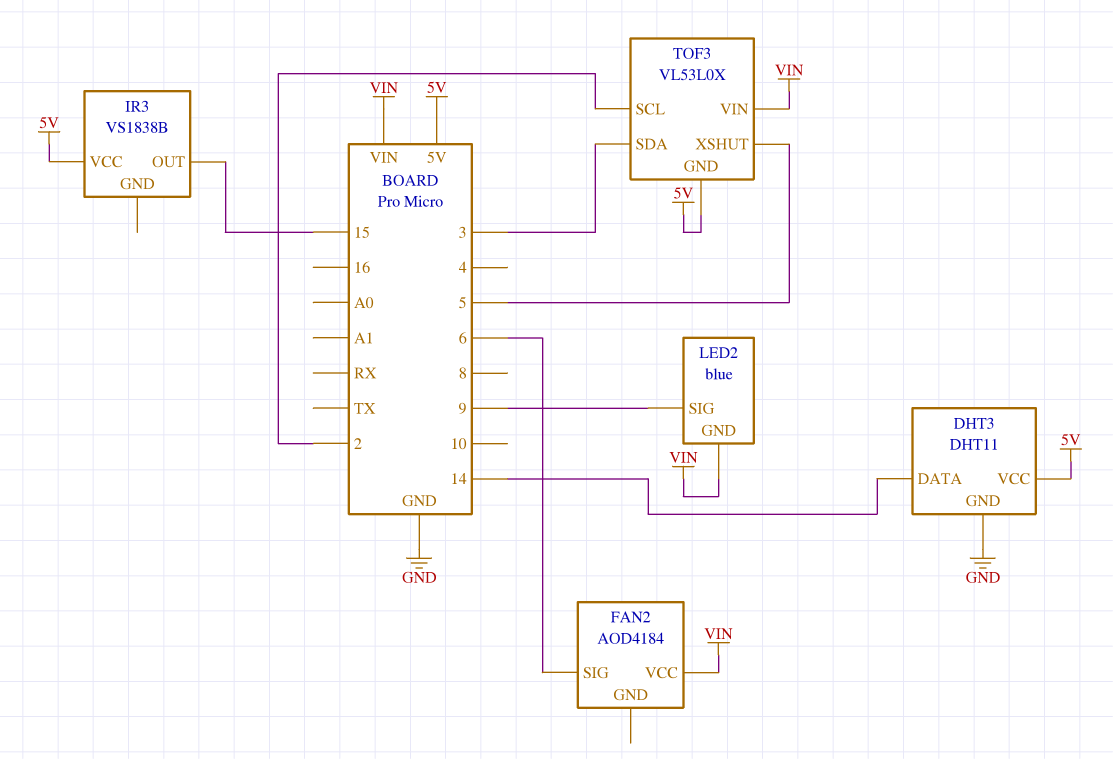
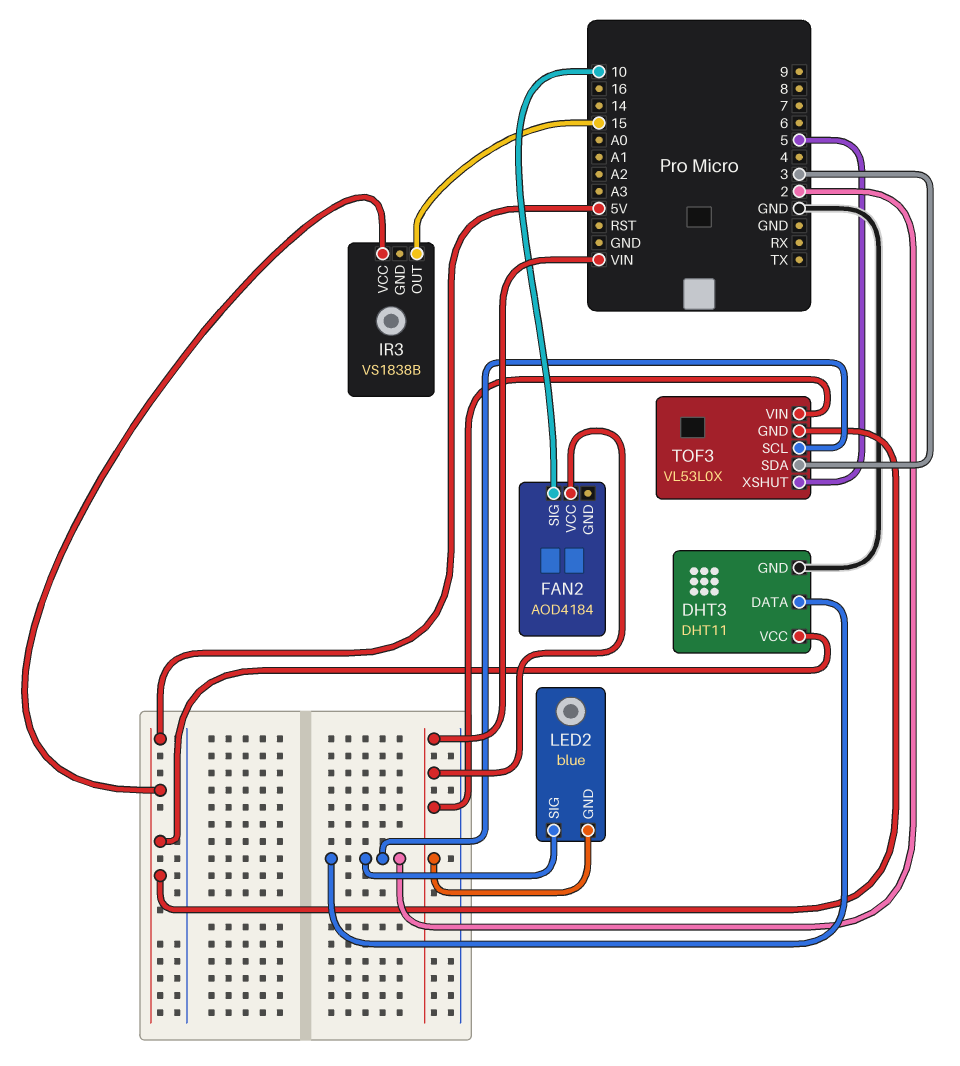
DHT3 pin DATA: 14 -> 2
FAN2 pin SIG: 6 -> 10
LED2 pin SIG: 9 -> 2

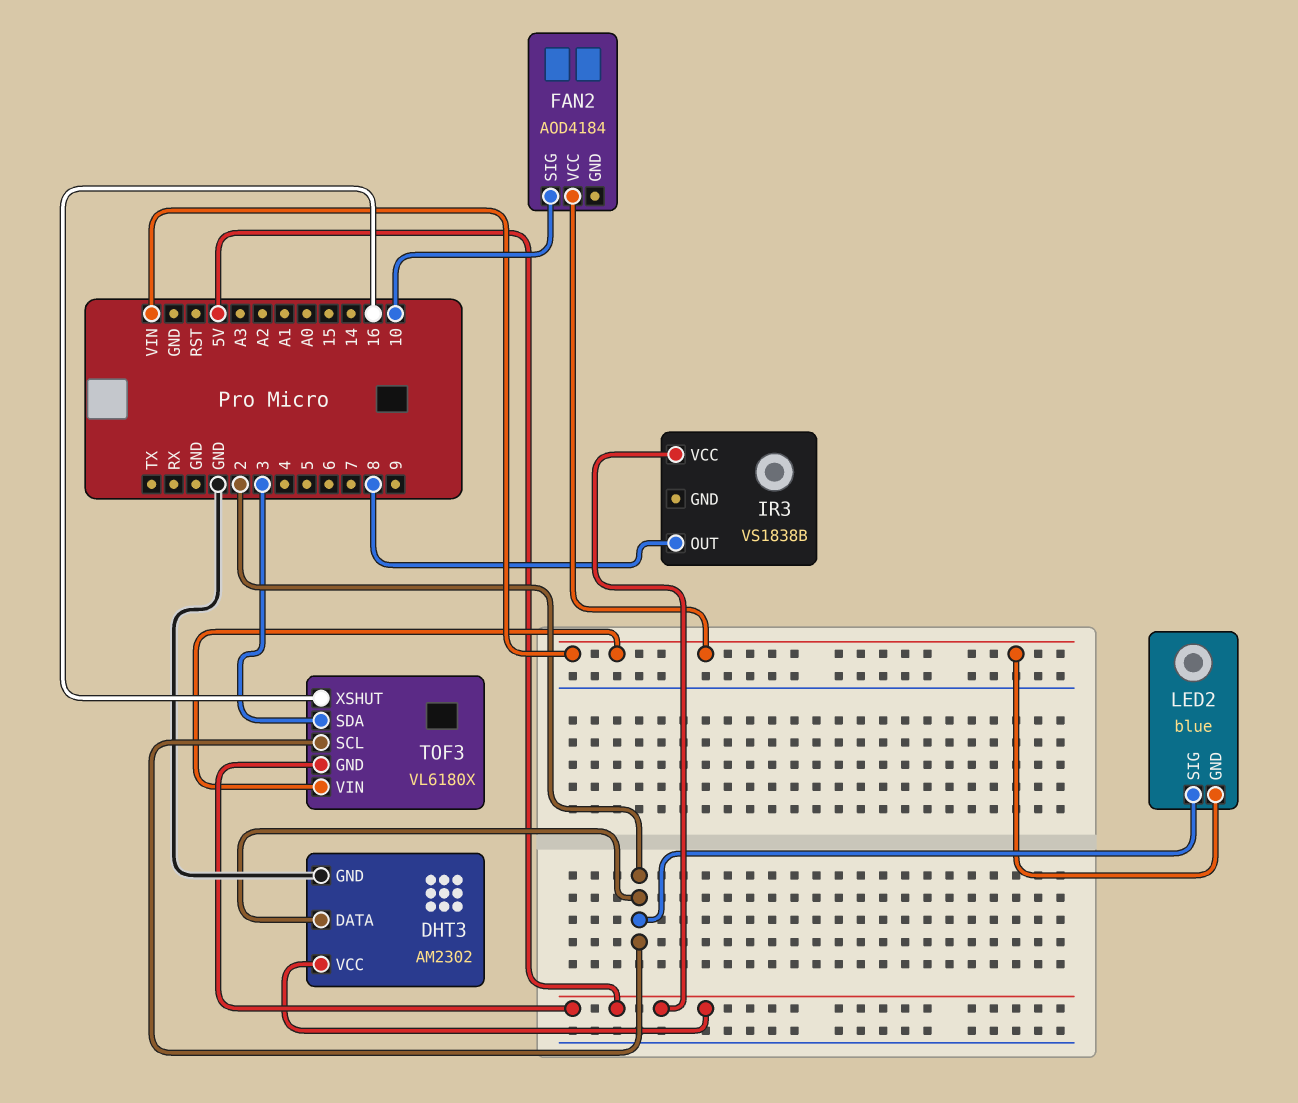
DHT3: DHT11 -> AM2302
IR3 pin OUT: 15 -> 8
TOF3: VL53L0X -> VL6180X
TOF3 pin XSHUT: 5 -> 16

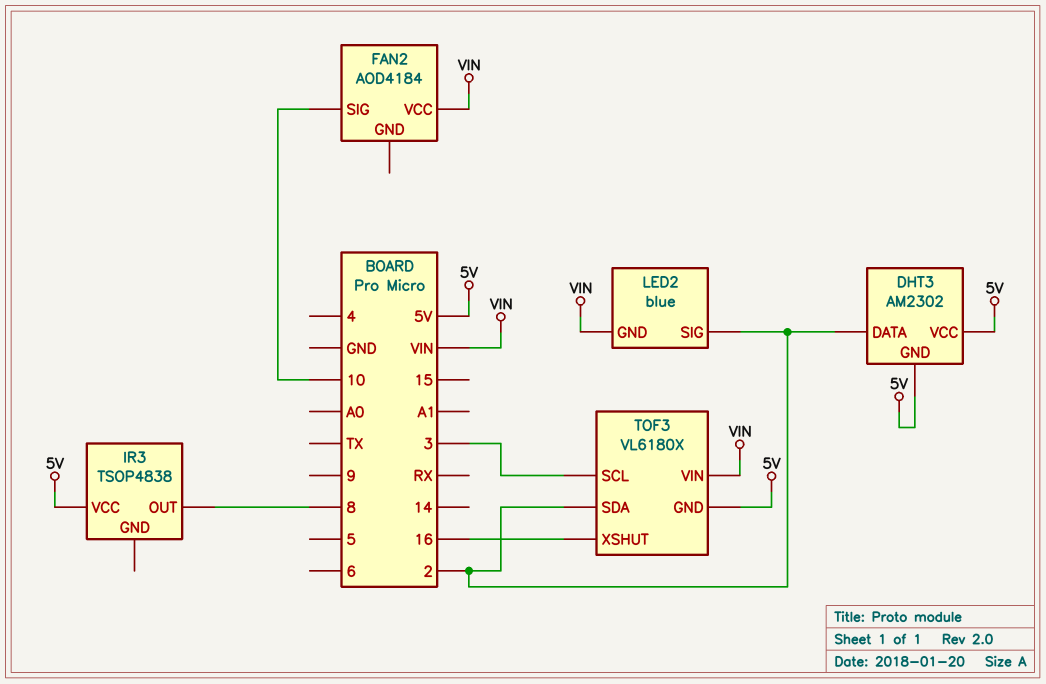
DHT3 pin GND: GND -> 5V
IR3: VS1838B -> TSOP4838
TOF3 pin SCL: 2 -> 3
TOF3 pin SDA: 3 -> 2

